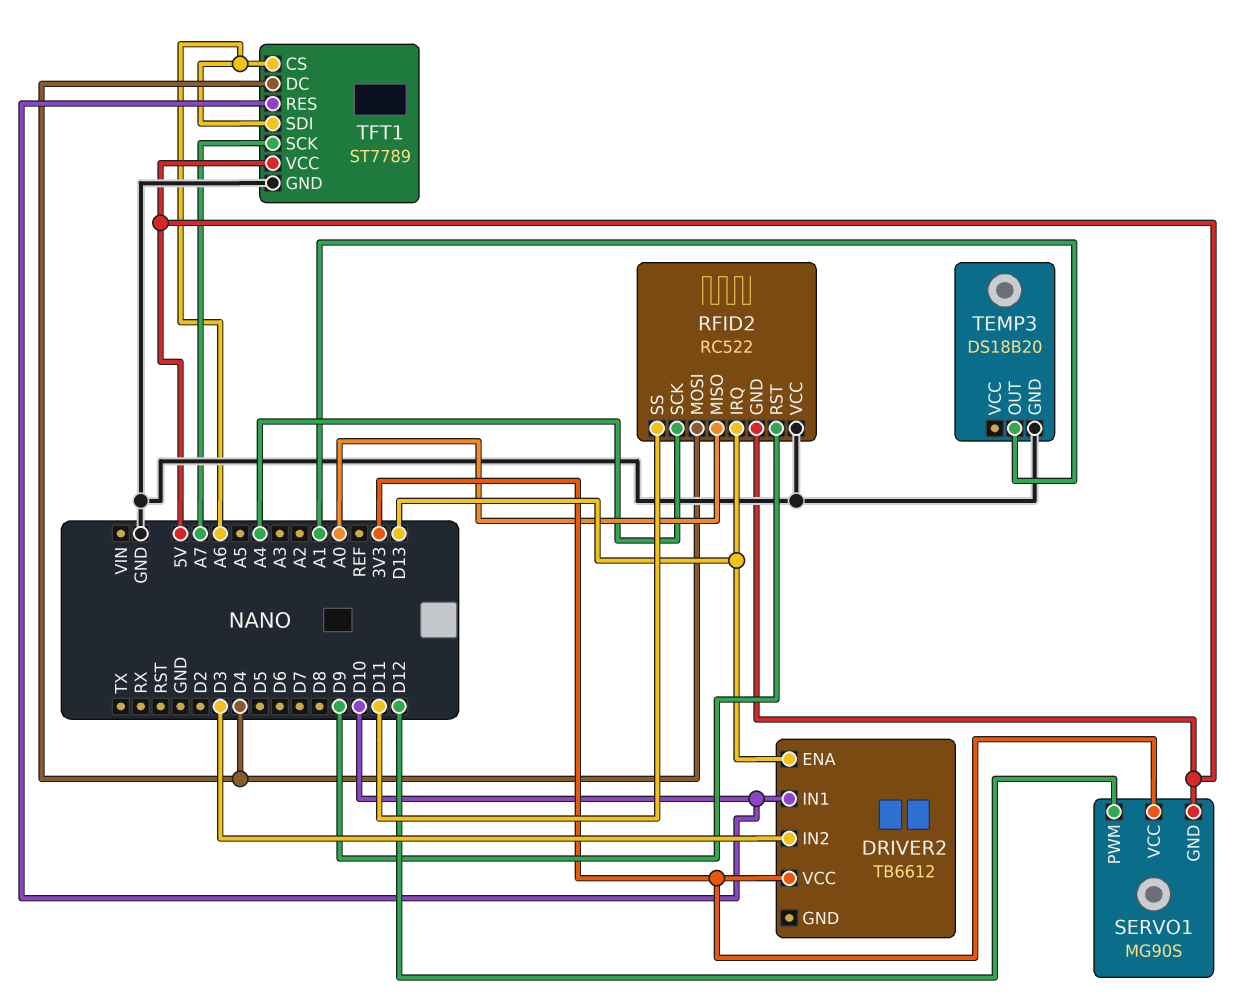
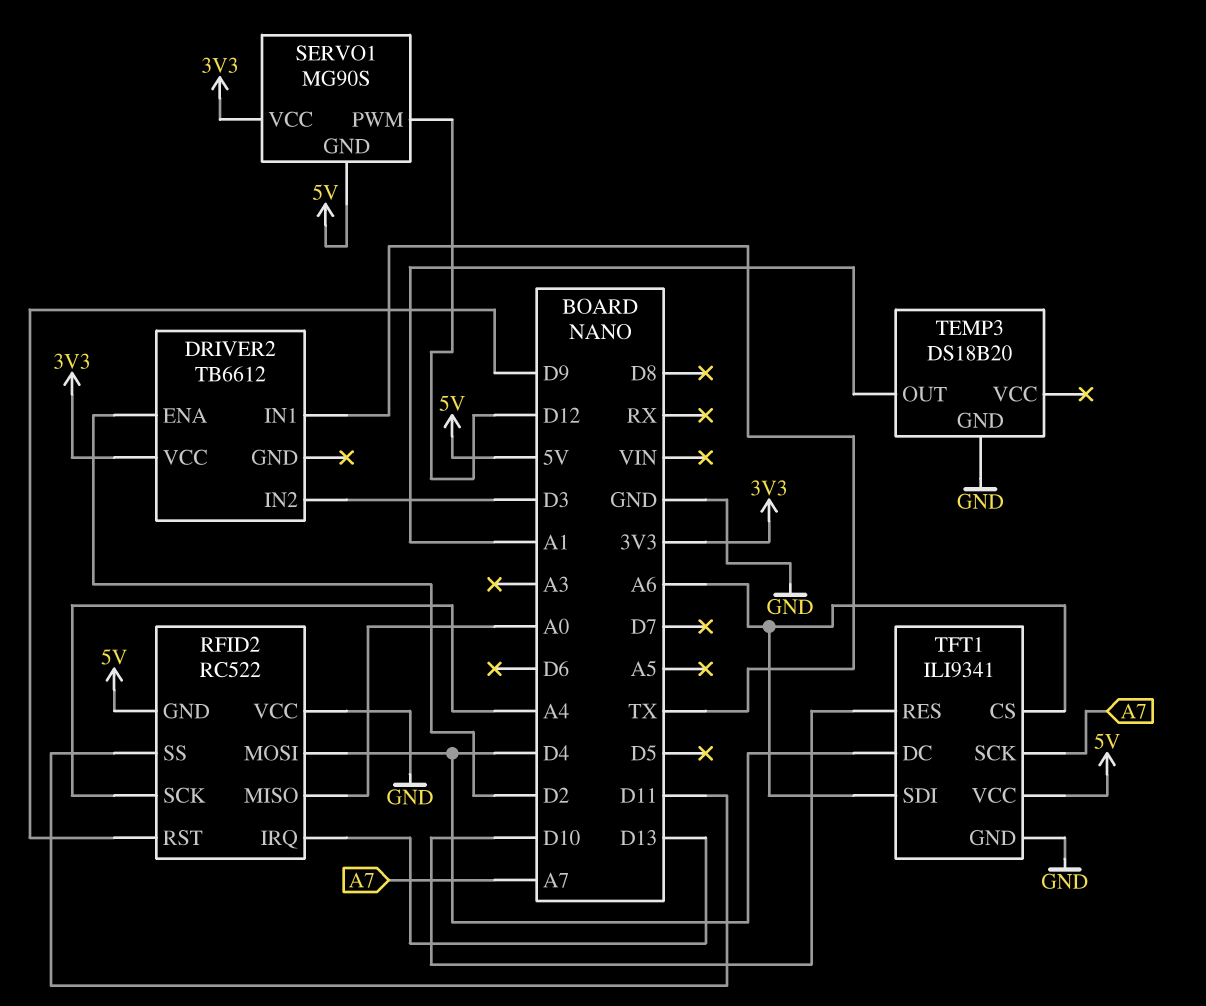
DRIVER2 pin ENA: D13 -> D2
DRIVER2 pin IN1: D10 -> TX
TFT1: ST7789 -> ILI9341

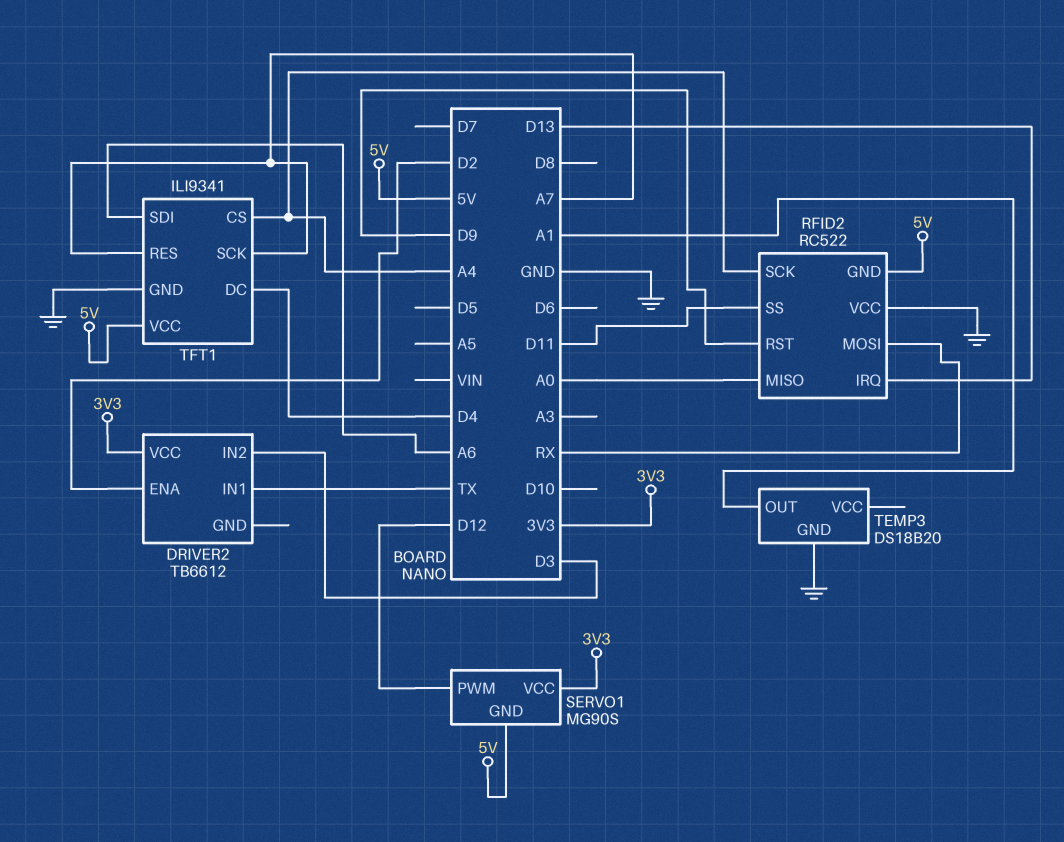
RFID2 pin MOSI: D4 -> RX
TFT1 pin CS: A6 -> A4
TFT1 pin RES: D10 -> A7

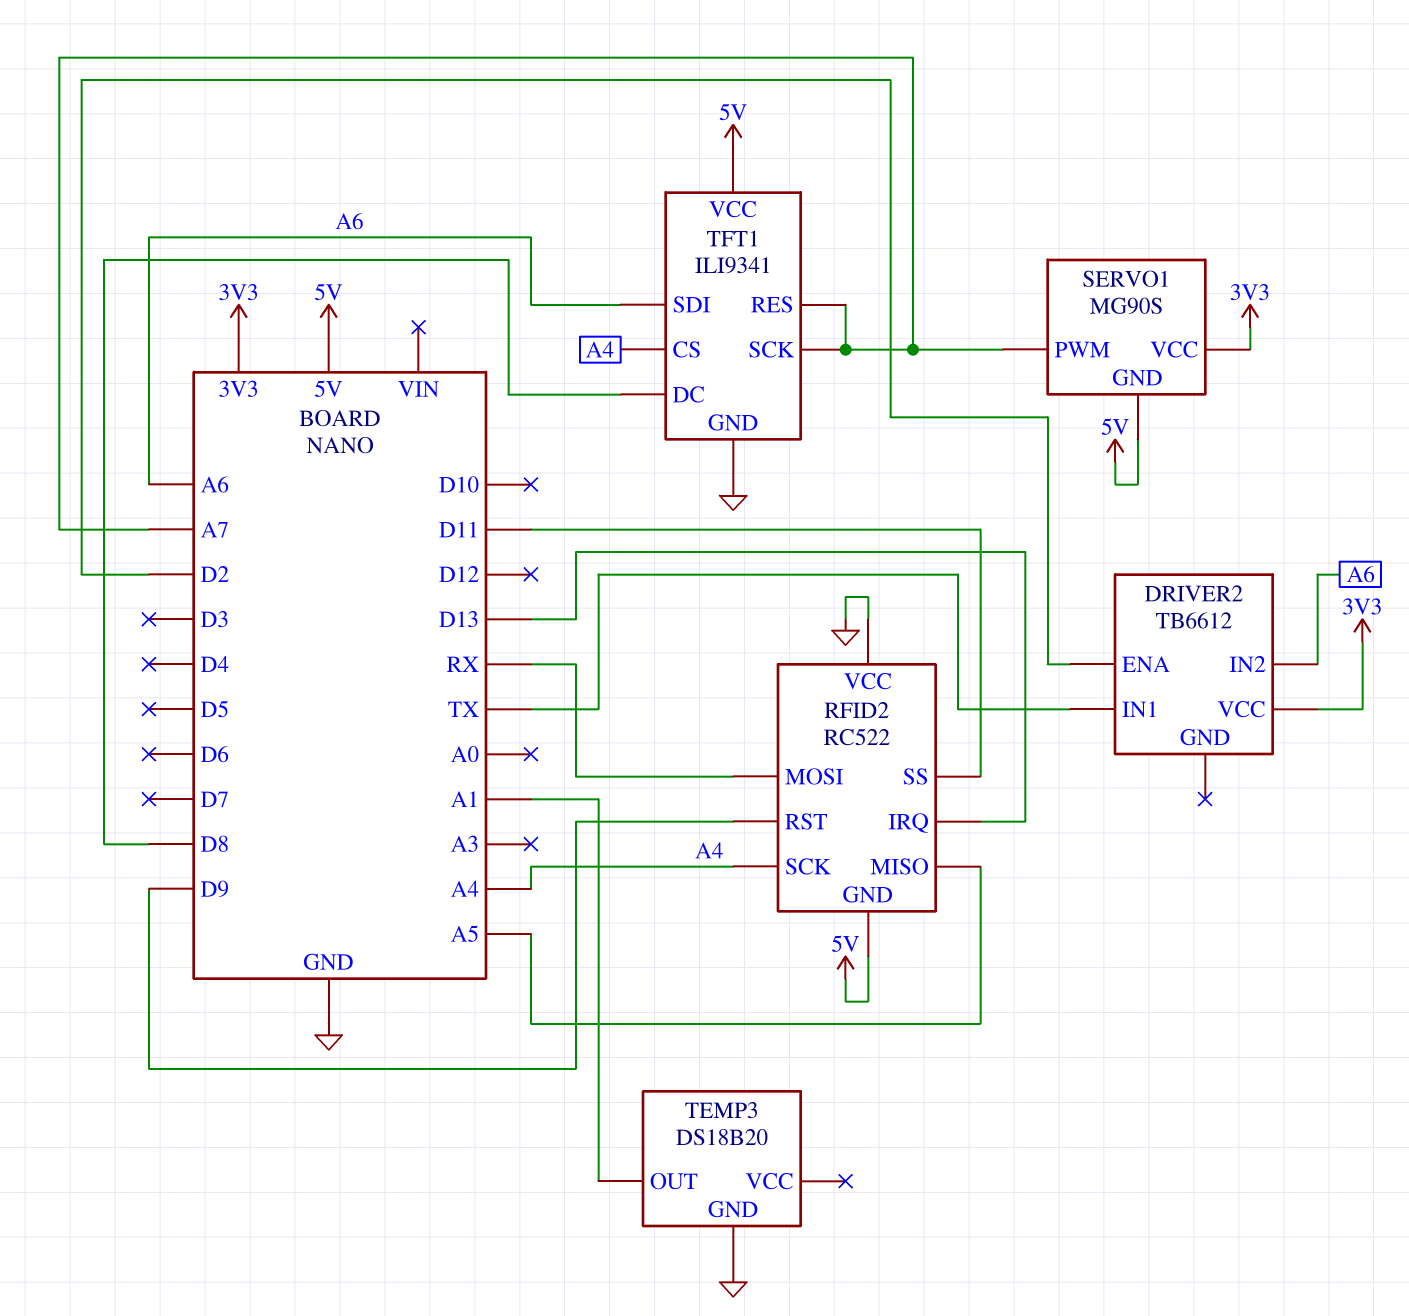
DRIVER2 pin IN2: D3 -> A6
RFID2 pin MISO: A0 -> A5
SERVO1 pin PWM: D12 -> A7
TFT1 pin DC: D4 -> D8

